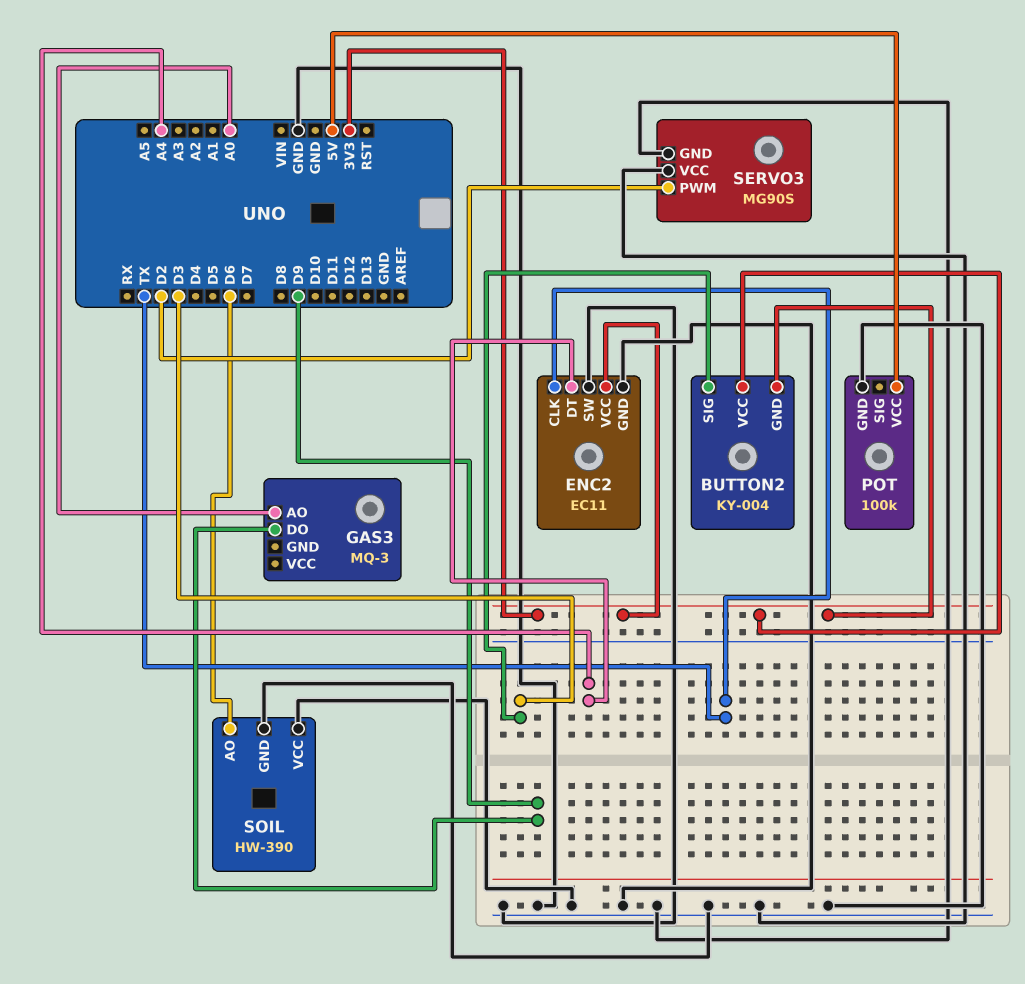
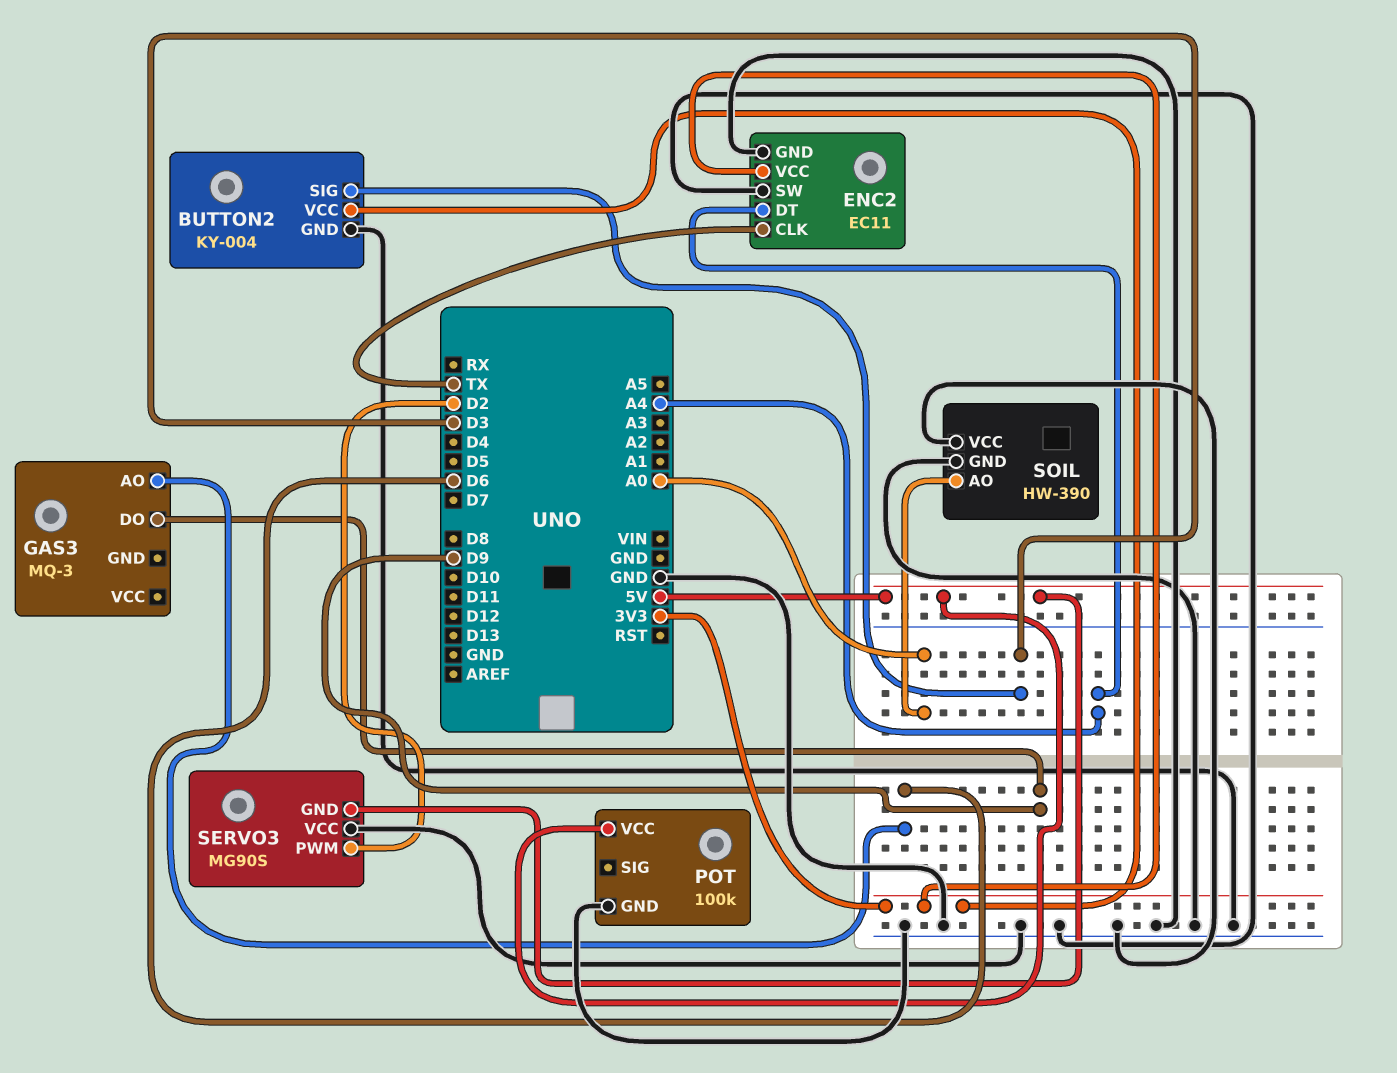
BUTTON2 pin GND: 3V3 -> GND
GAS3 pin AO: A0 -> D6
SERVO3 pin GND: GND -> 5V
SOIL pin AO: D6 -> A0

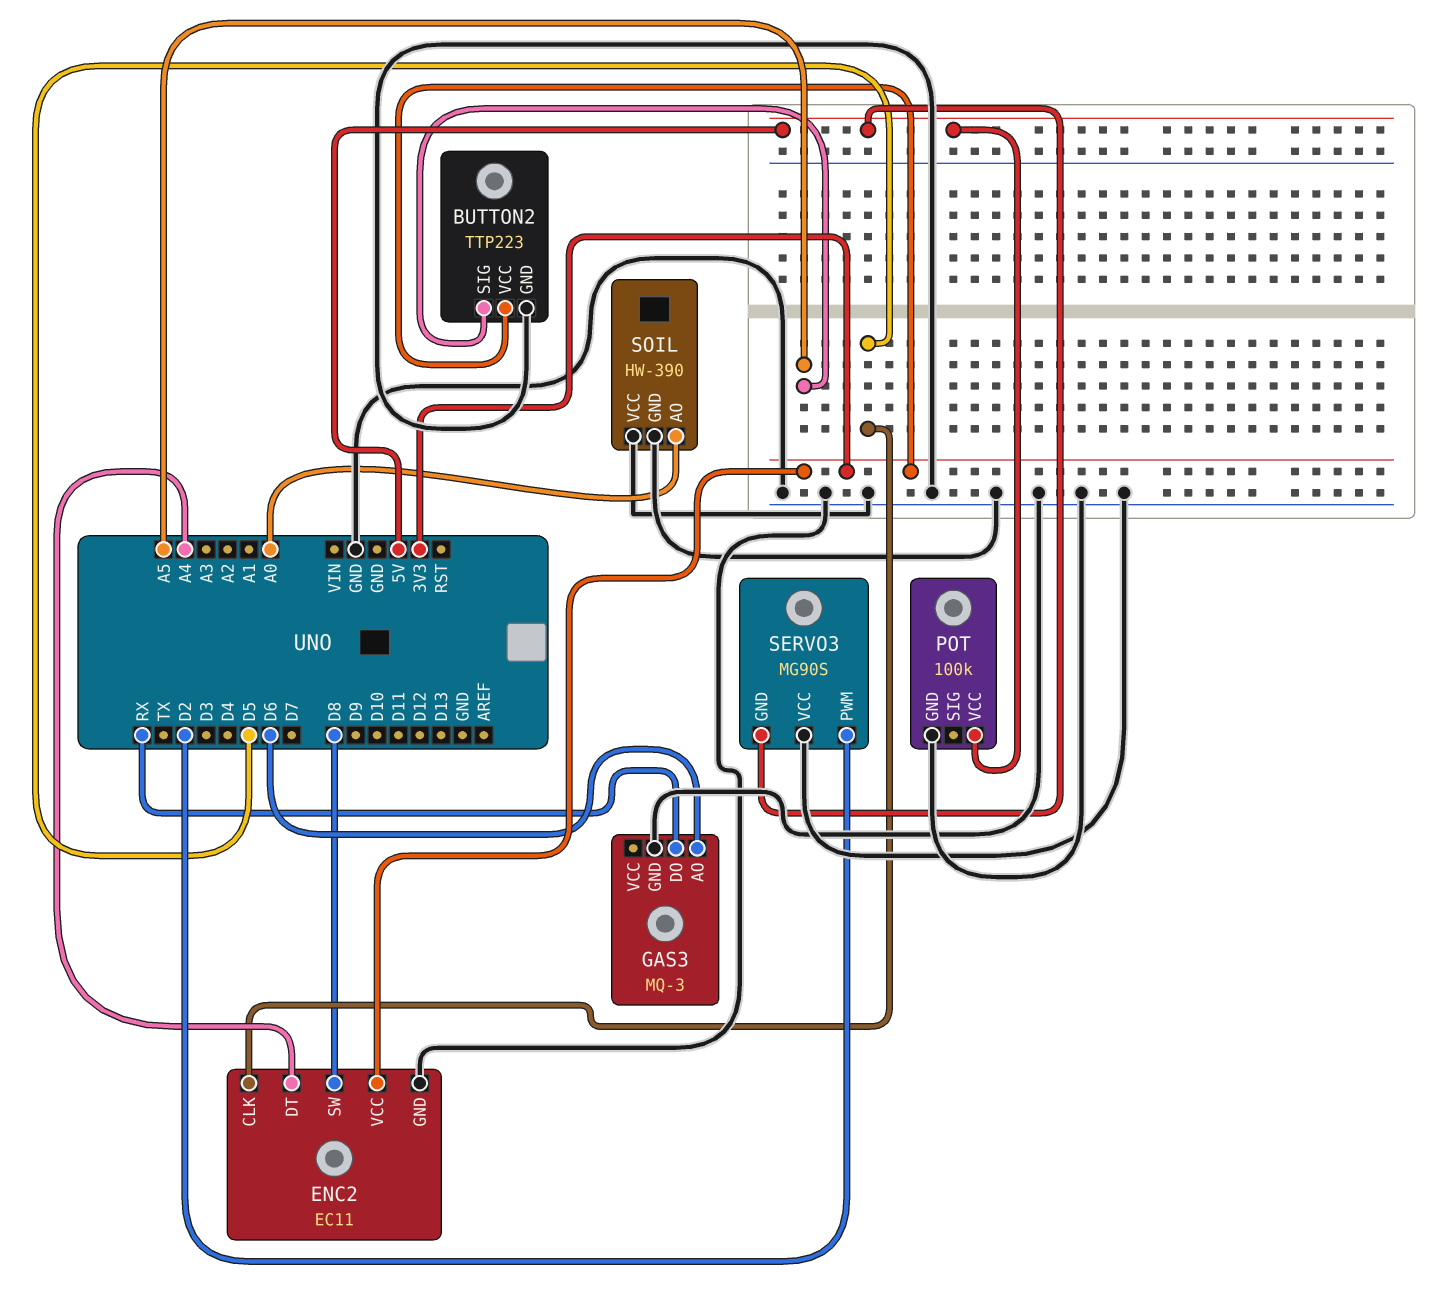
BUTTON2: KY-004 -> TTP223
BUTTON2 pin SIG: D3 -> A5
ENC2 pin CLK: TX -> D5
ENC2 pin SW: GND -> D8
GAS3 pin DO: D9 -> RX
GAS3 pin GND: none -> GND

